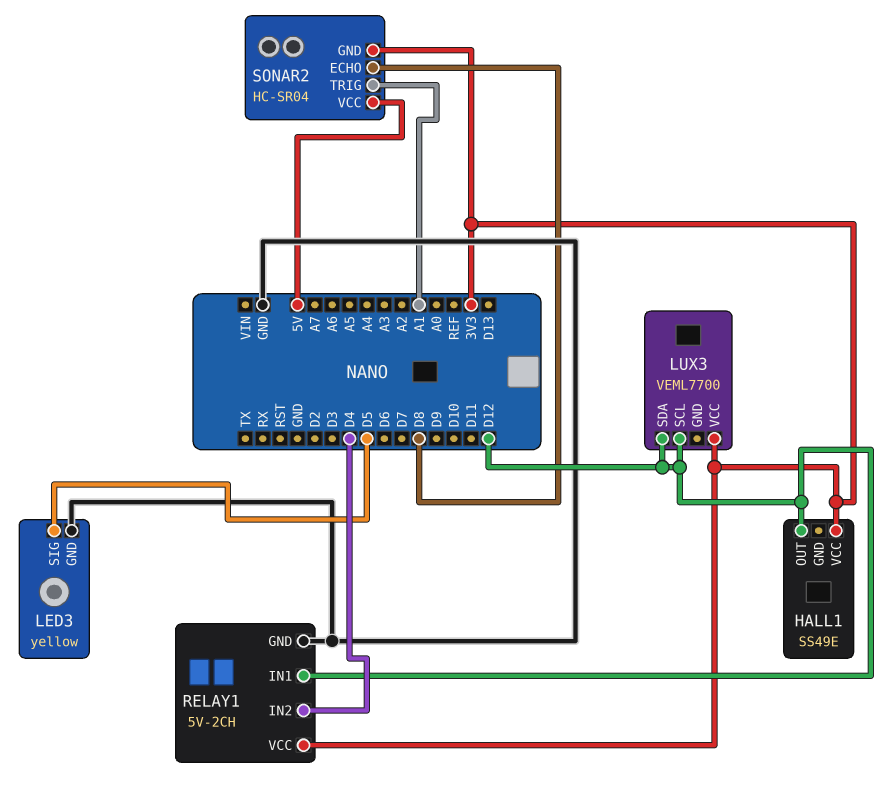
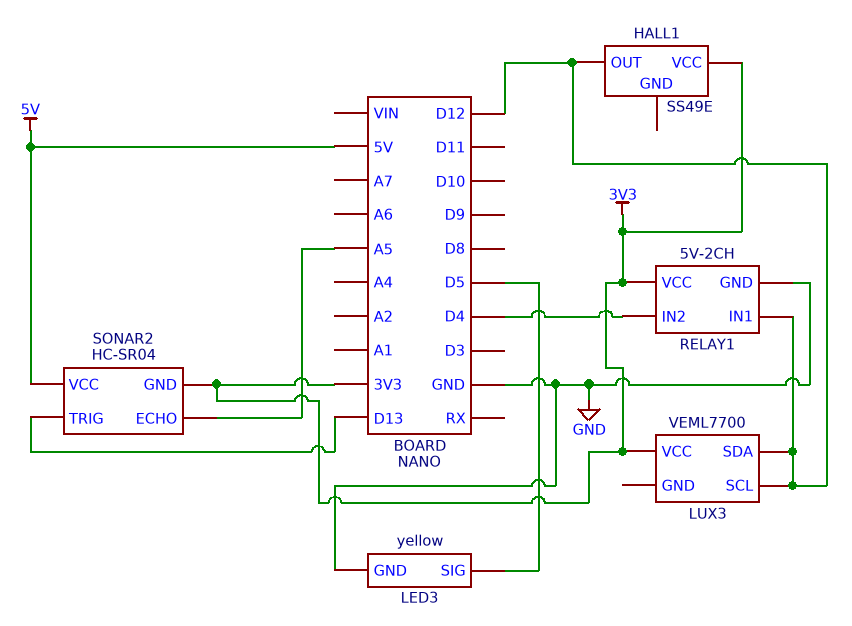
SONAR2 pin ECHO: D8 -> A5
SONAR2 pin TRIG: A1 -> D13

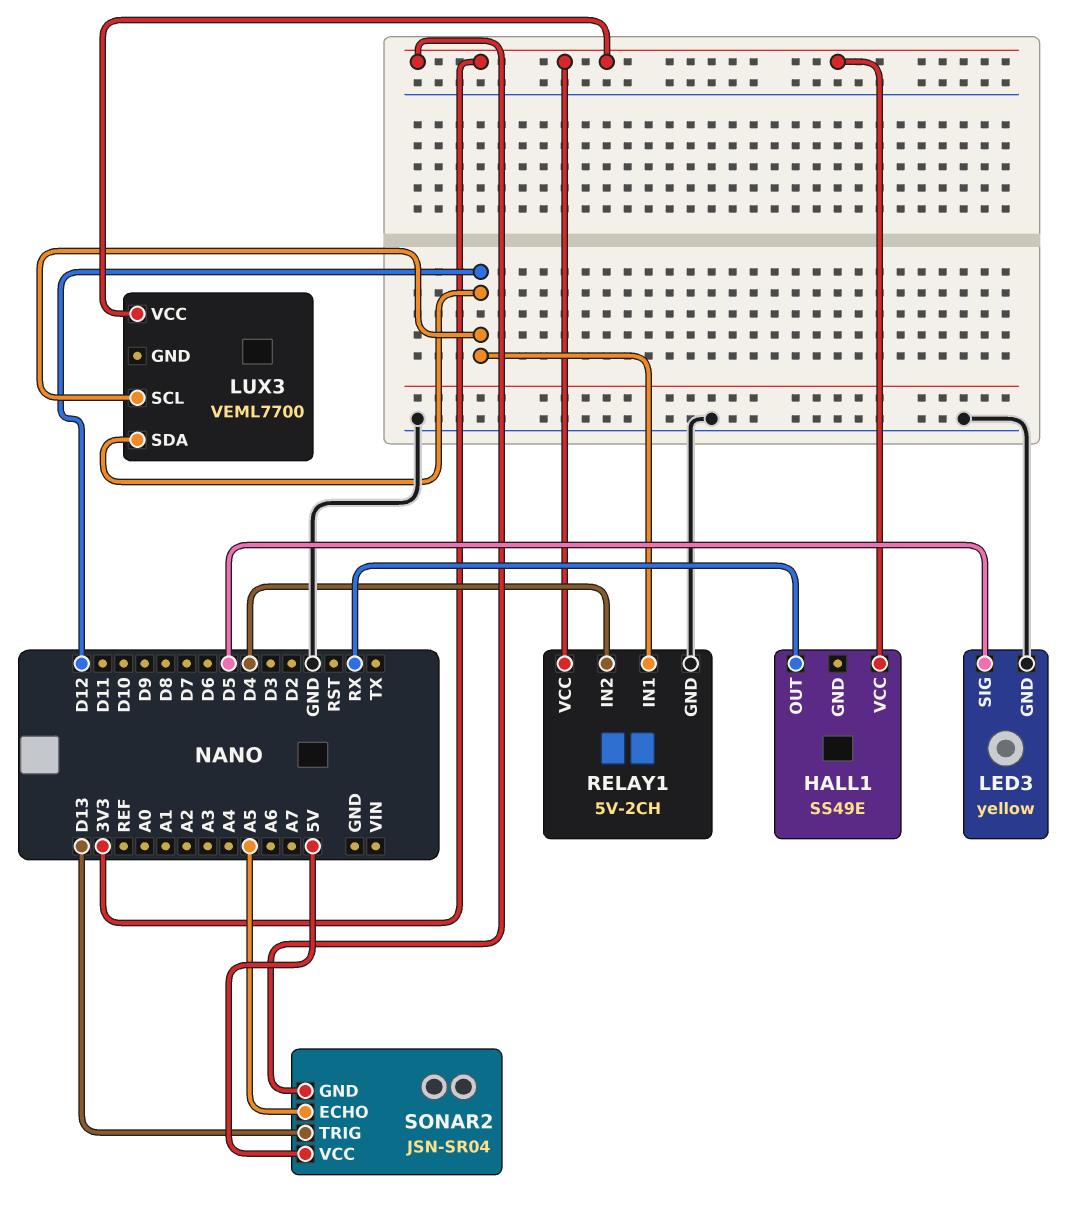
HALL1 pin OUT: D12 -> RX
SONAR2: HC-SR04 -> JSN-SR04

